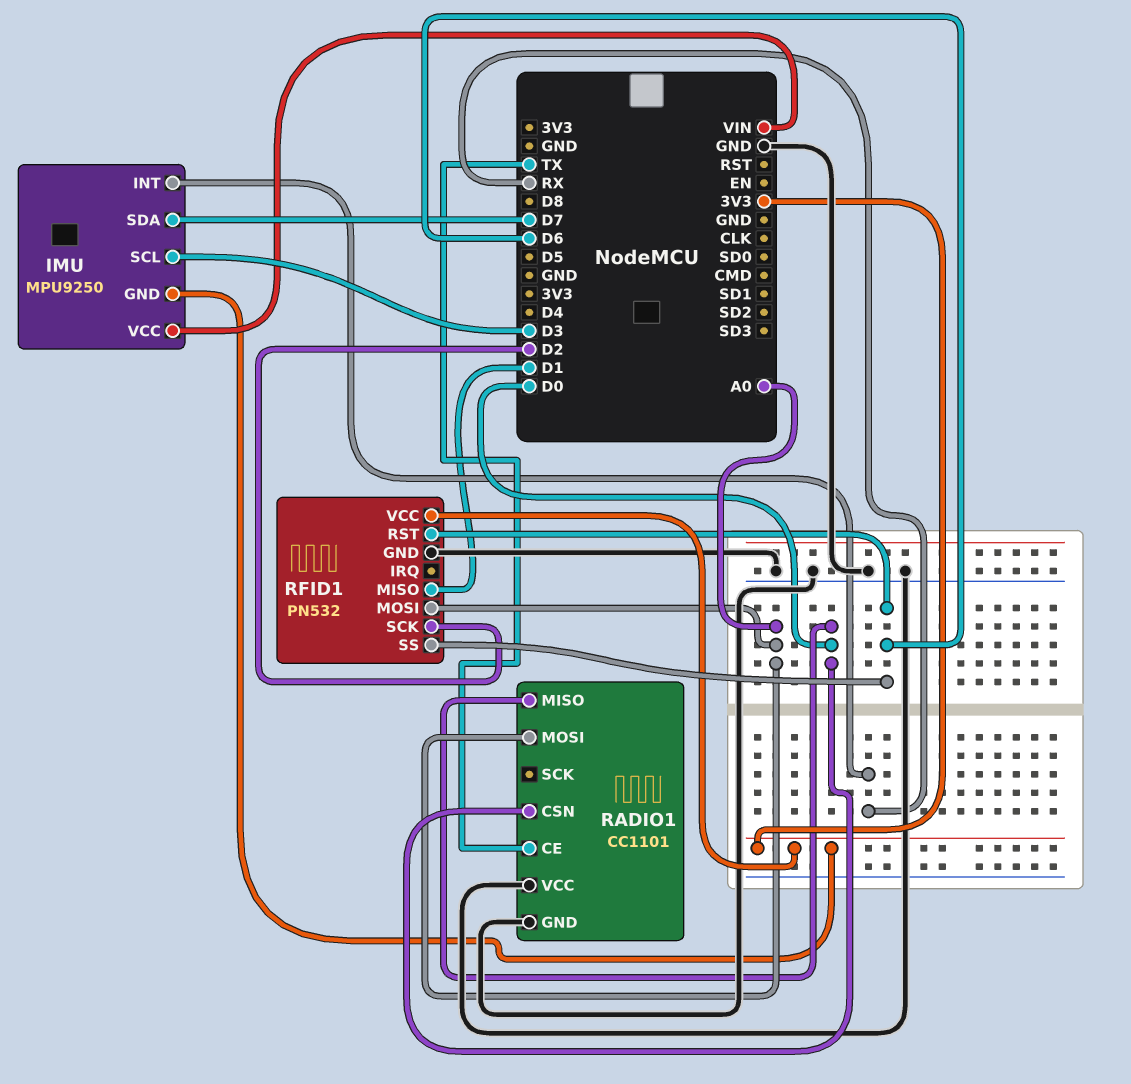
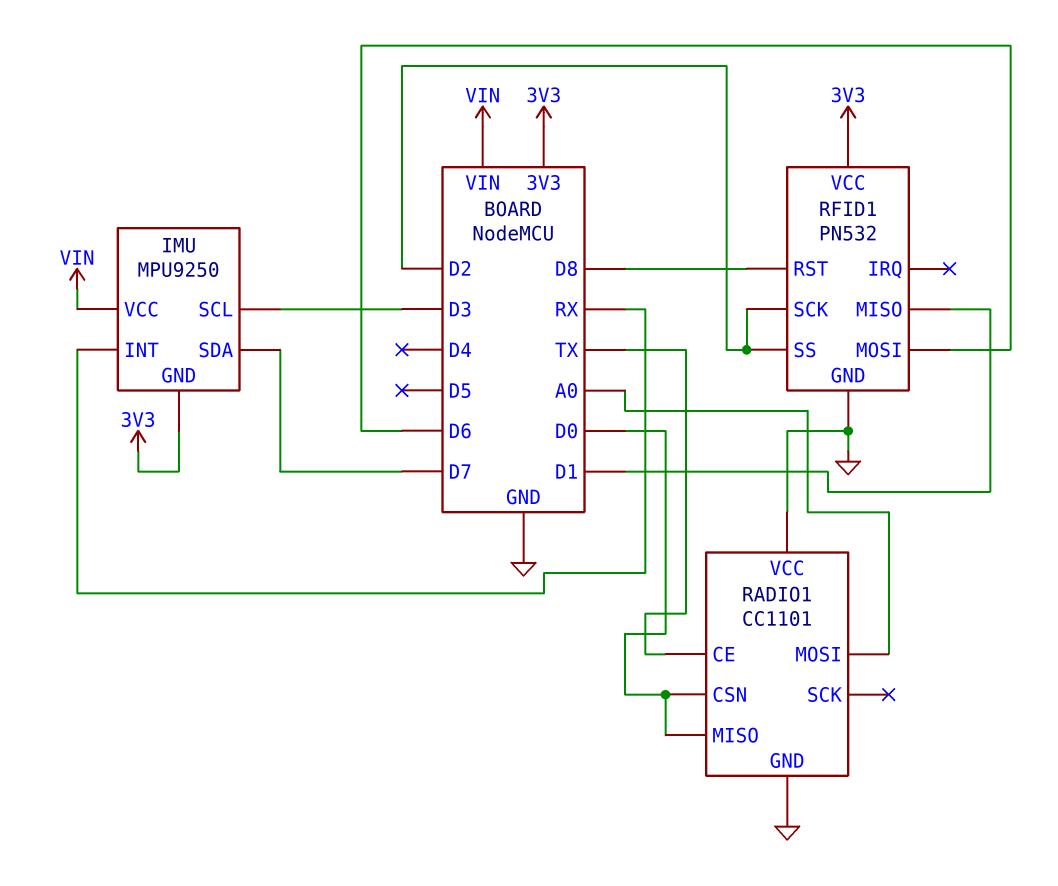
RFID1 pin MOSI: A0 -> D6
RFID1 pin RST: D6 -> D8
RFID1 pin SS: D6 -> D2

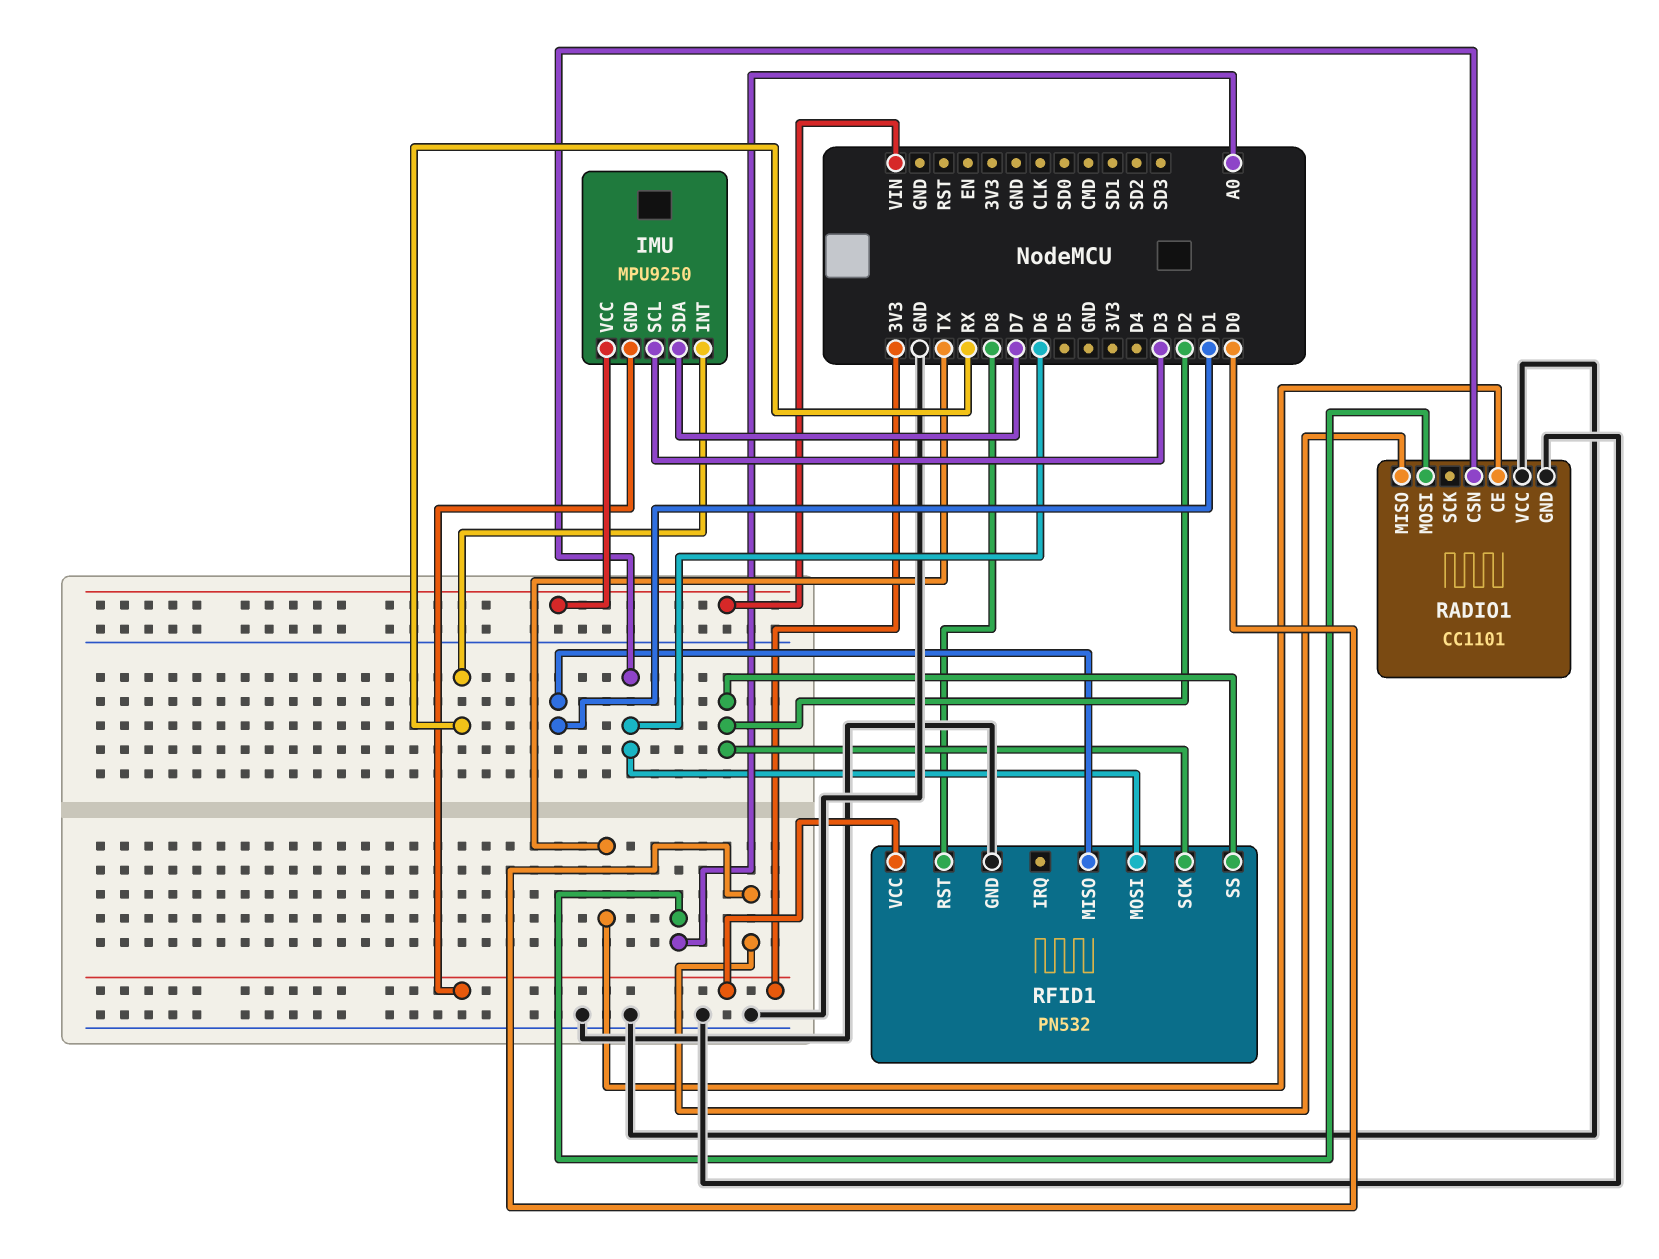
RADIO1 pin CSN: D0 -> D6

